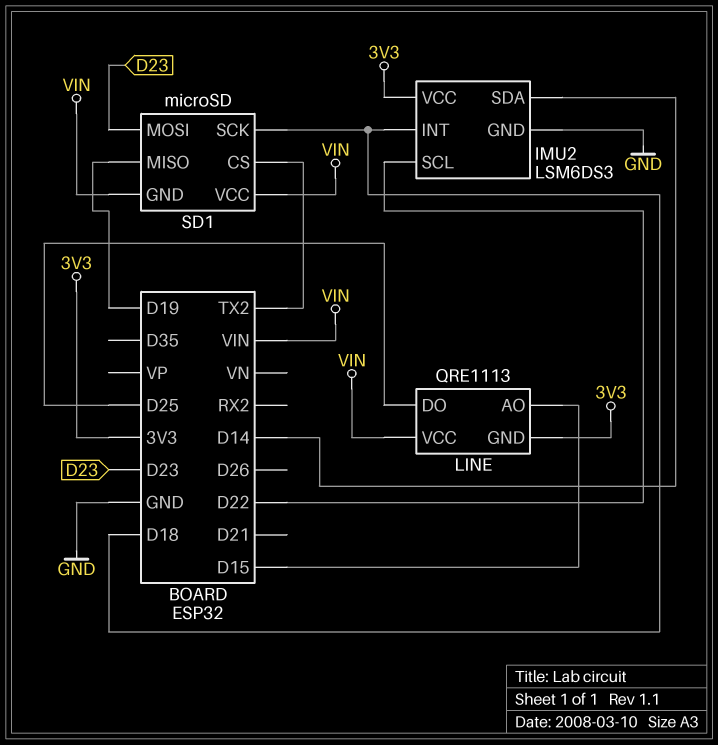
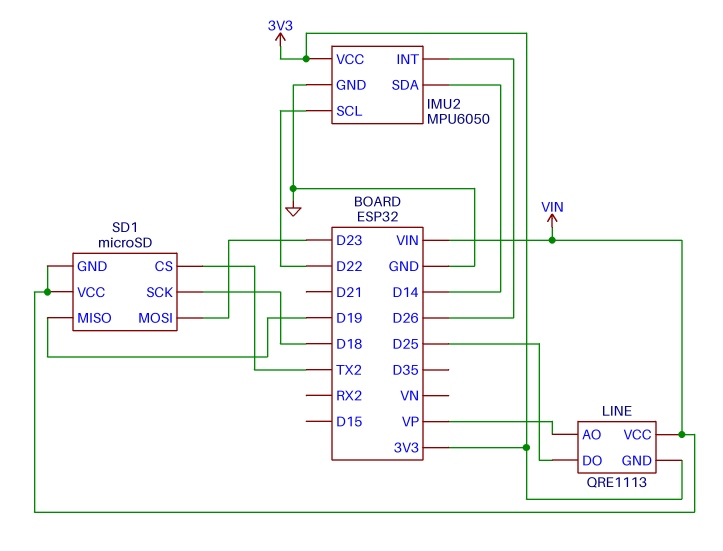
IMU2: LSM6DS3 -> MPU6050
IMU2 pin INT: D18 -> D26
LINE pin AO: D15 -> VP

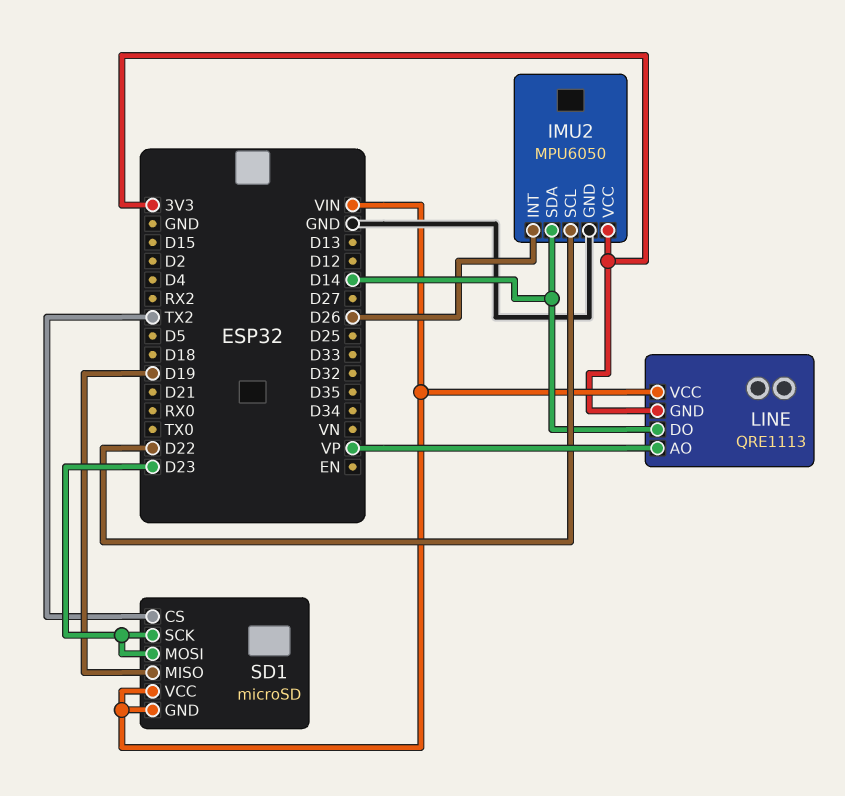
LINE pin DO: D25 -> D14
SD1 pin SCK: D18 -> D23

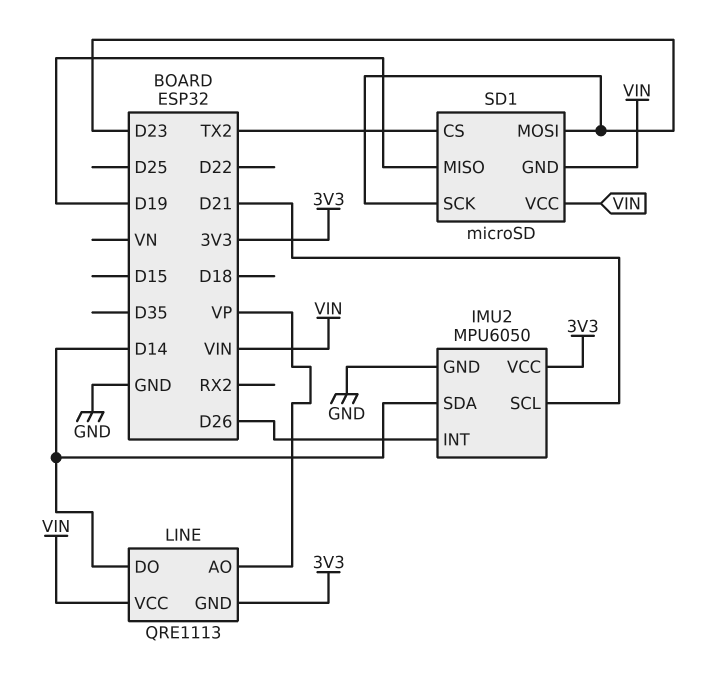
IMU2 pin SCL: D22 -> D21

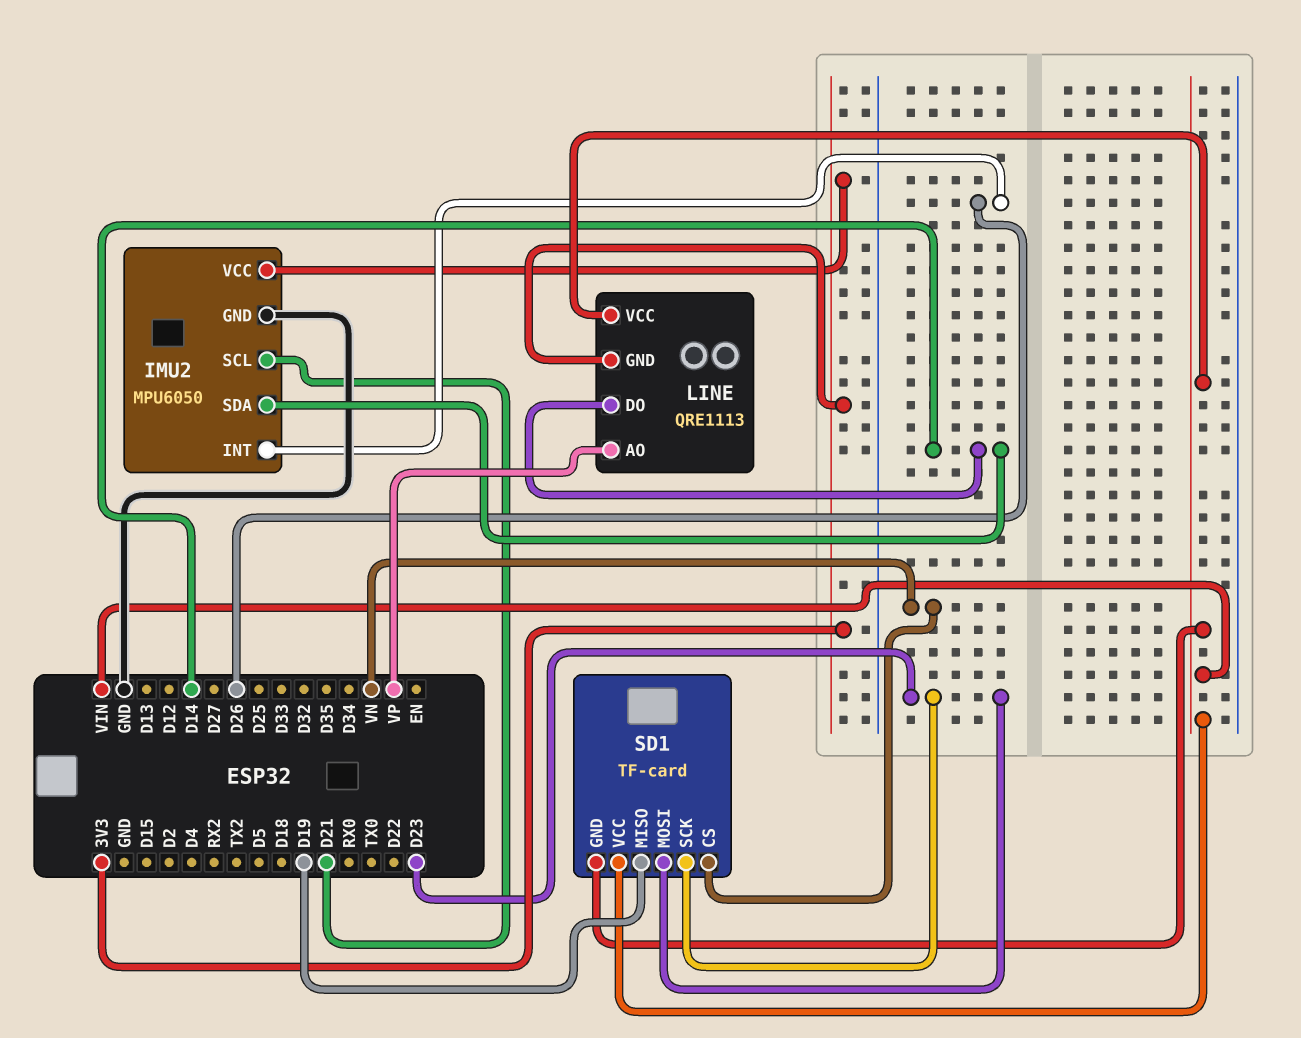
SD1: microSD -> TF-card
SD1 pin CS: TX2 -> VN

